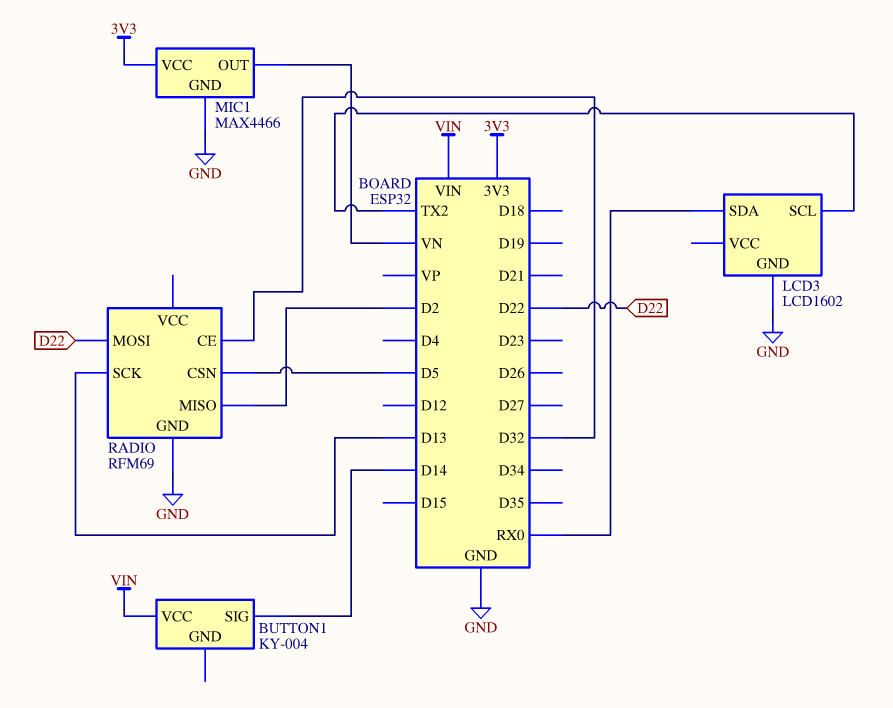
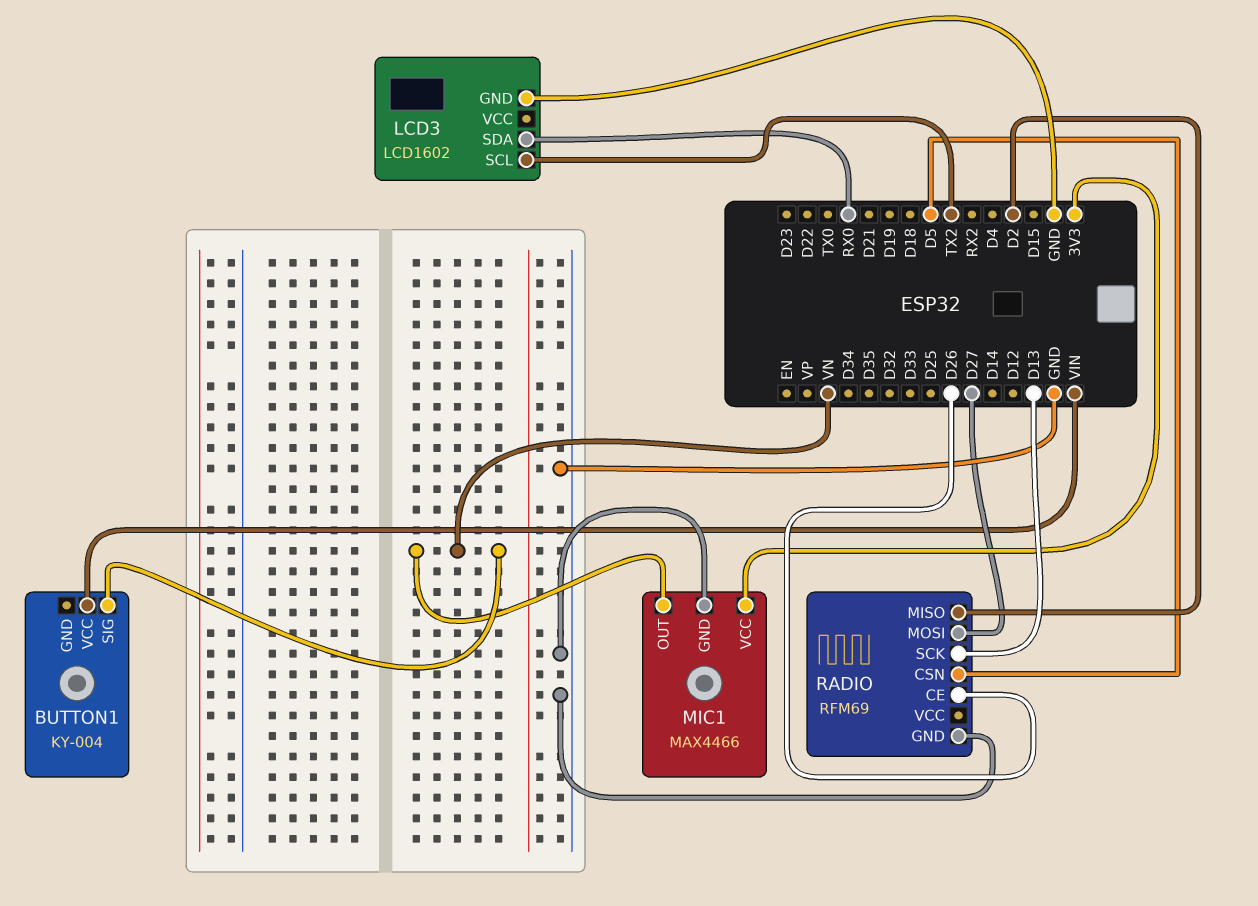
BUTTON1 pin SIG: D14 -> VN
RADIO pin CE: D32 -> D26
RADIO pin MOSI: D22 -> D27

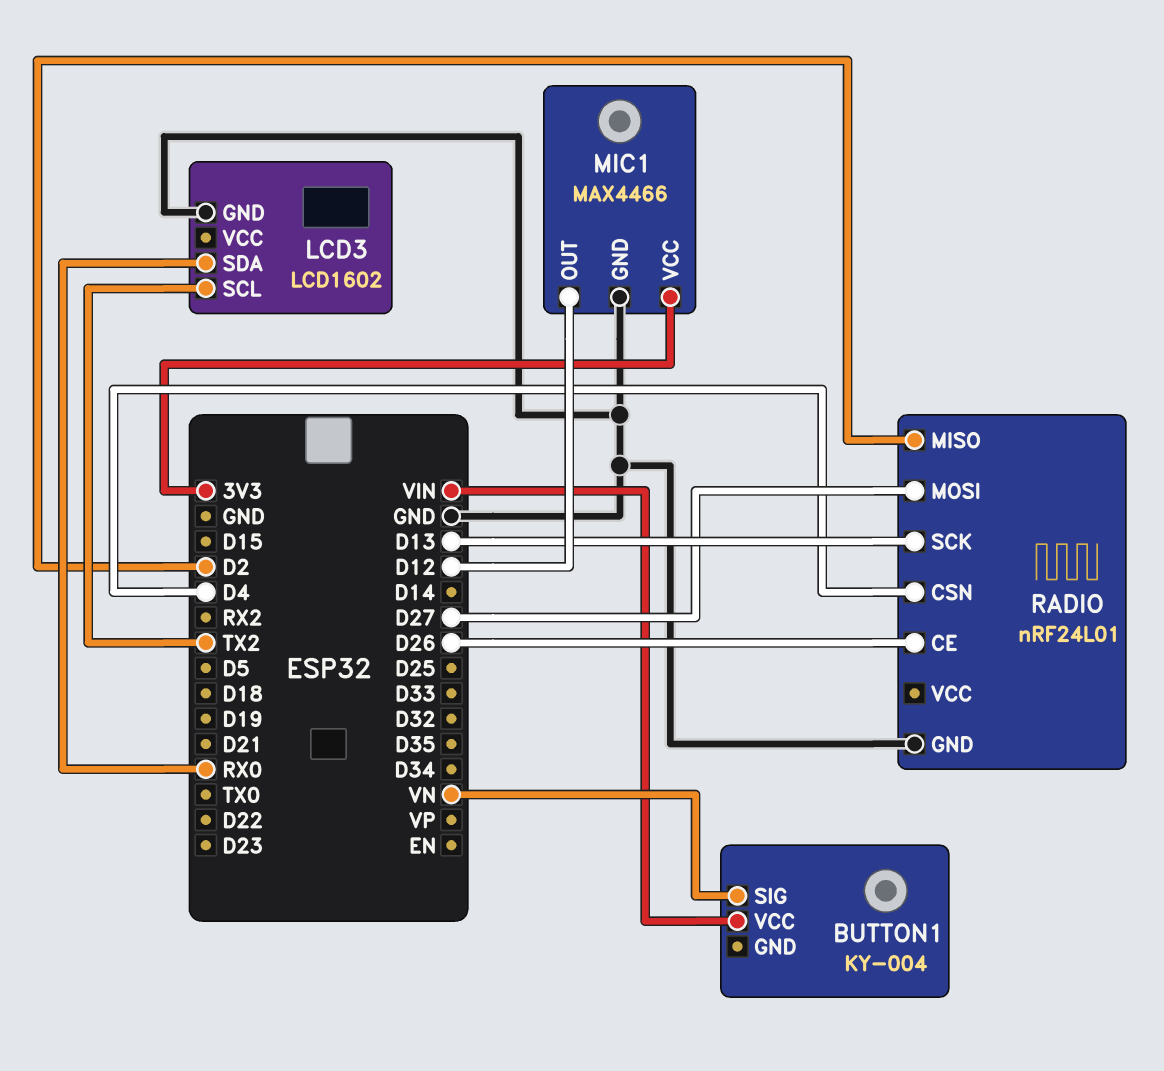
MIC1 pin OUT: VN -> D12
RADIO: RFM69 -> nRF24L01
RADIO pin CSN: D5 -> D4

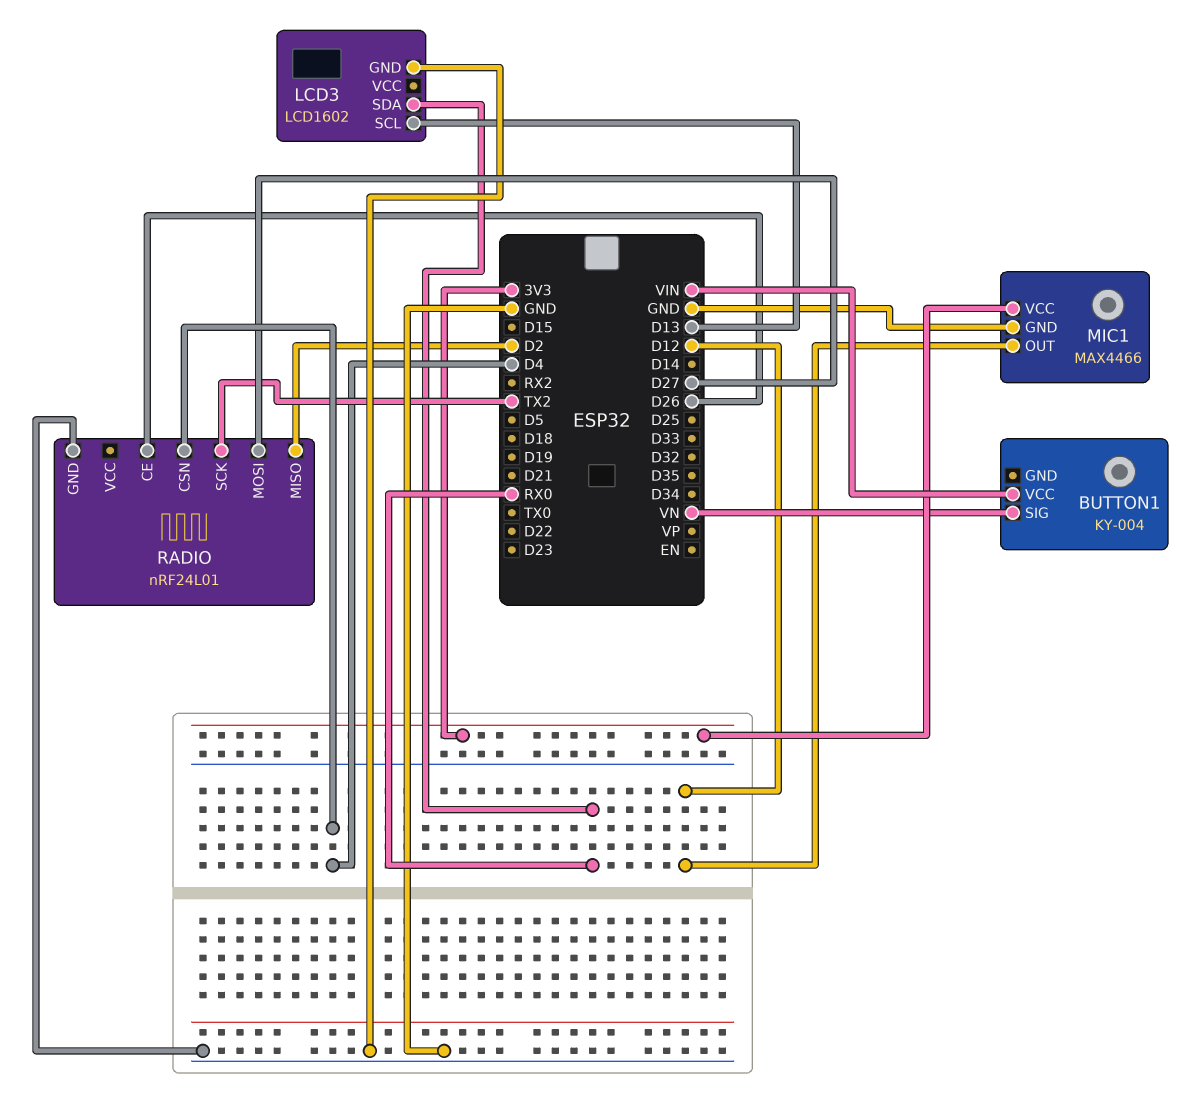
LCD3 pin SCL: TX2 -> D13
RADIO pin SCK: D13 -> TX2

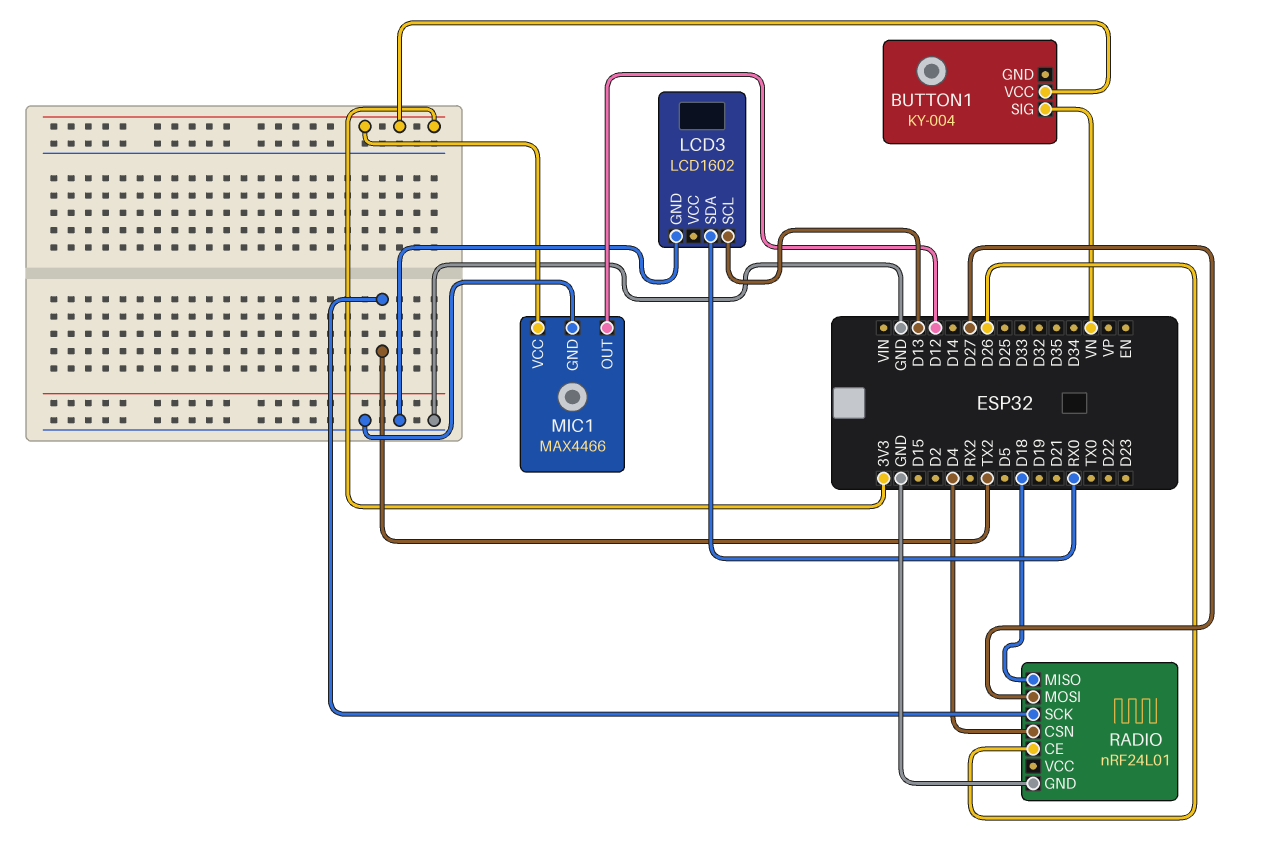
BUTTON1 pin VCC: VIN -> 3V3
RADIO pin MISO: D2 -> D18

